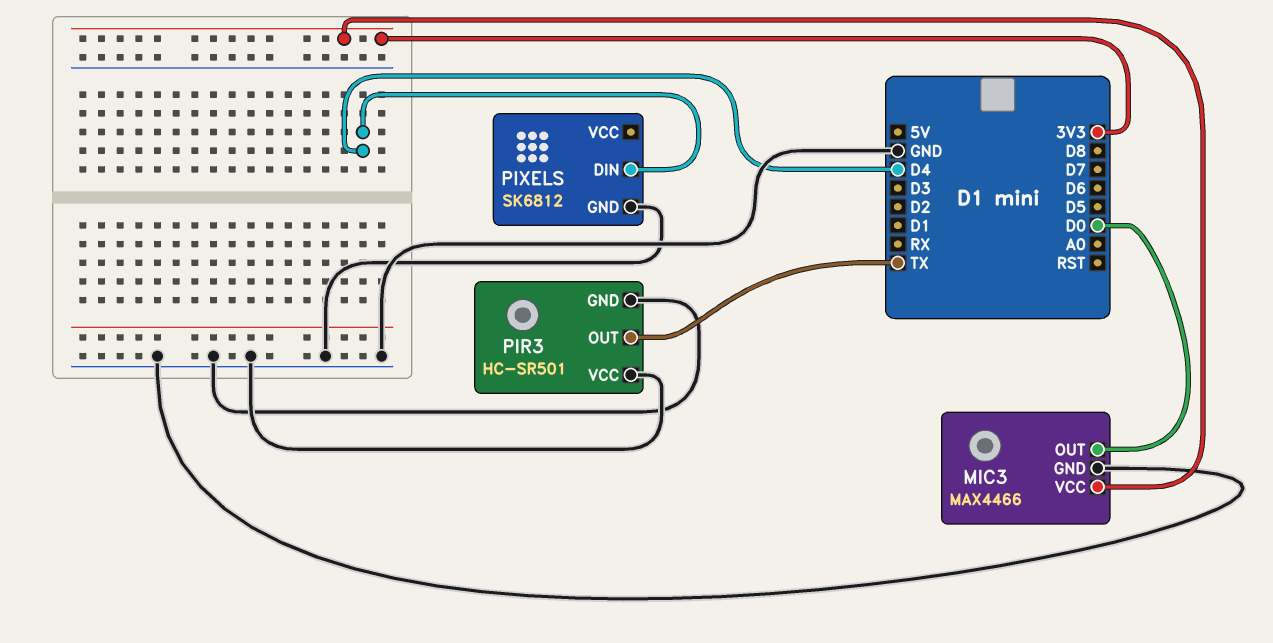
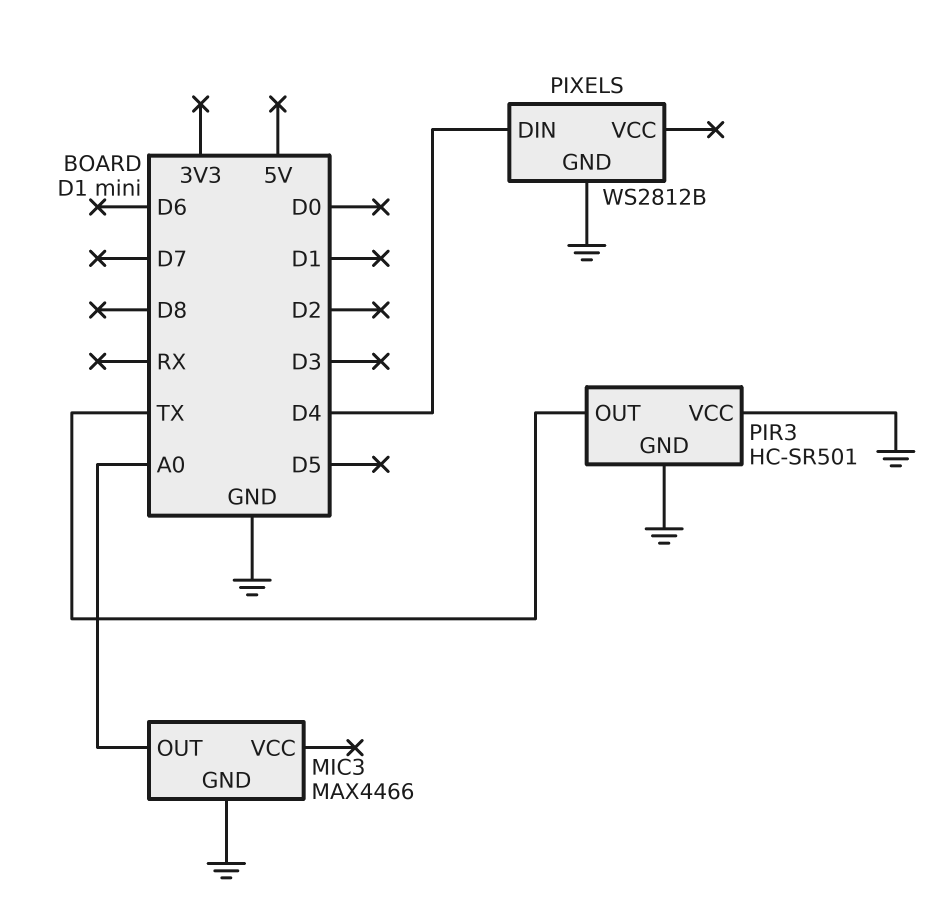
MIC3 pin OUT: D0 -> A0
MIC3 pin VCC: 3V3 -> none
PIXELS: SK6812 -> WS2812B

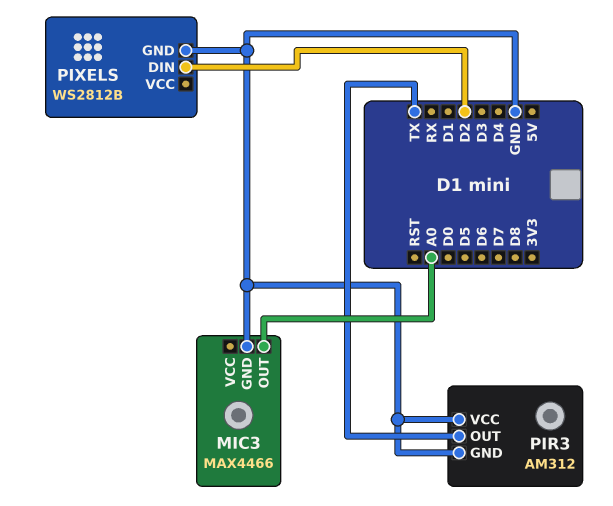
PIR3: HC-SR501 -> AM312
PIXELS pin DIN: D4 -> D2

